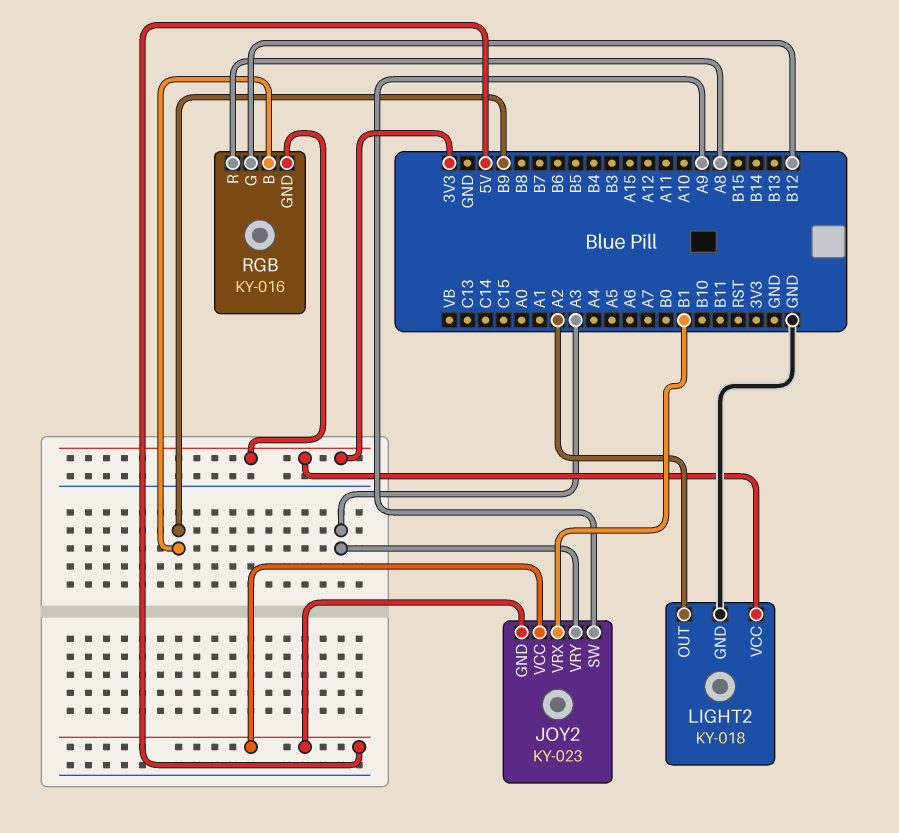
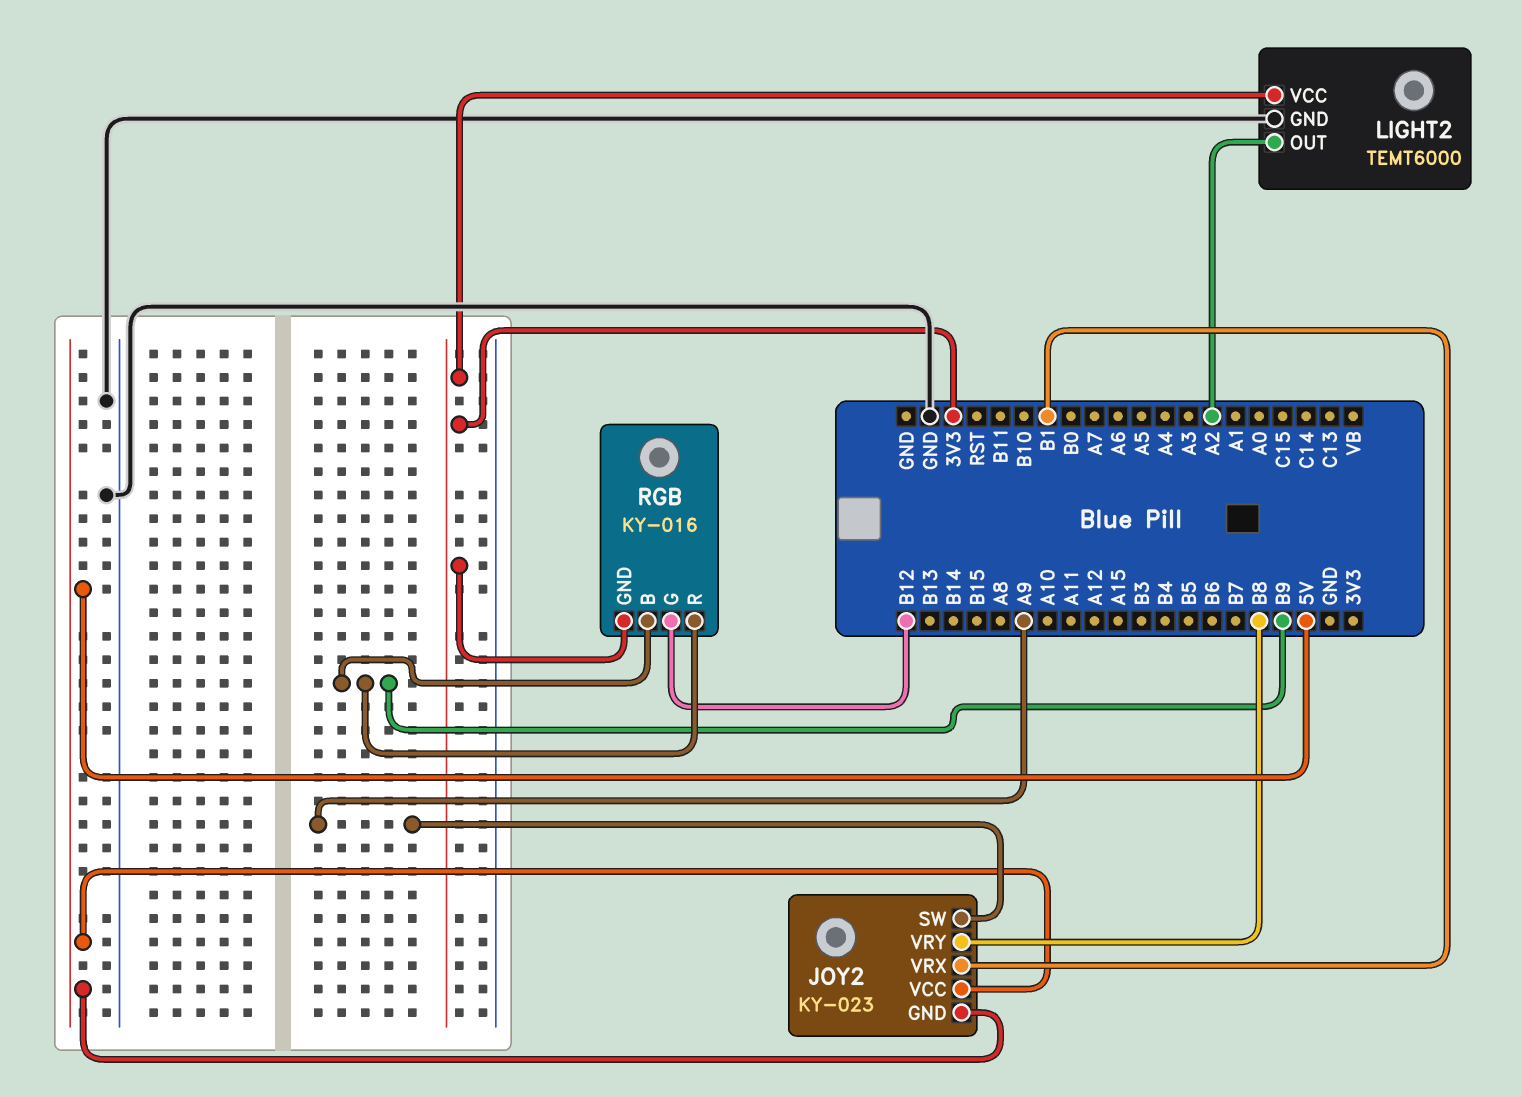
JOY2 pin VRY: A3 -> B8
LIGHT2: KY-018 -> TEMT6000
RGB pin R: A8 -> B9

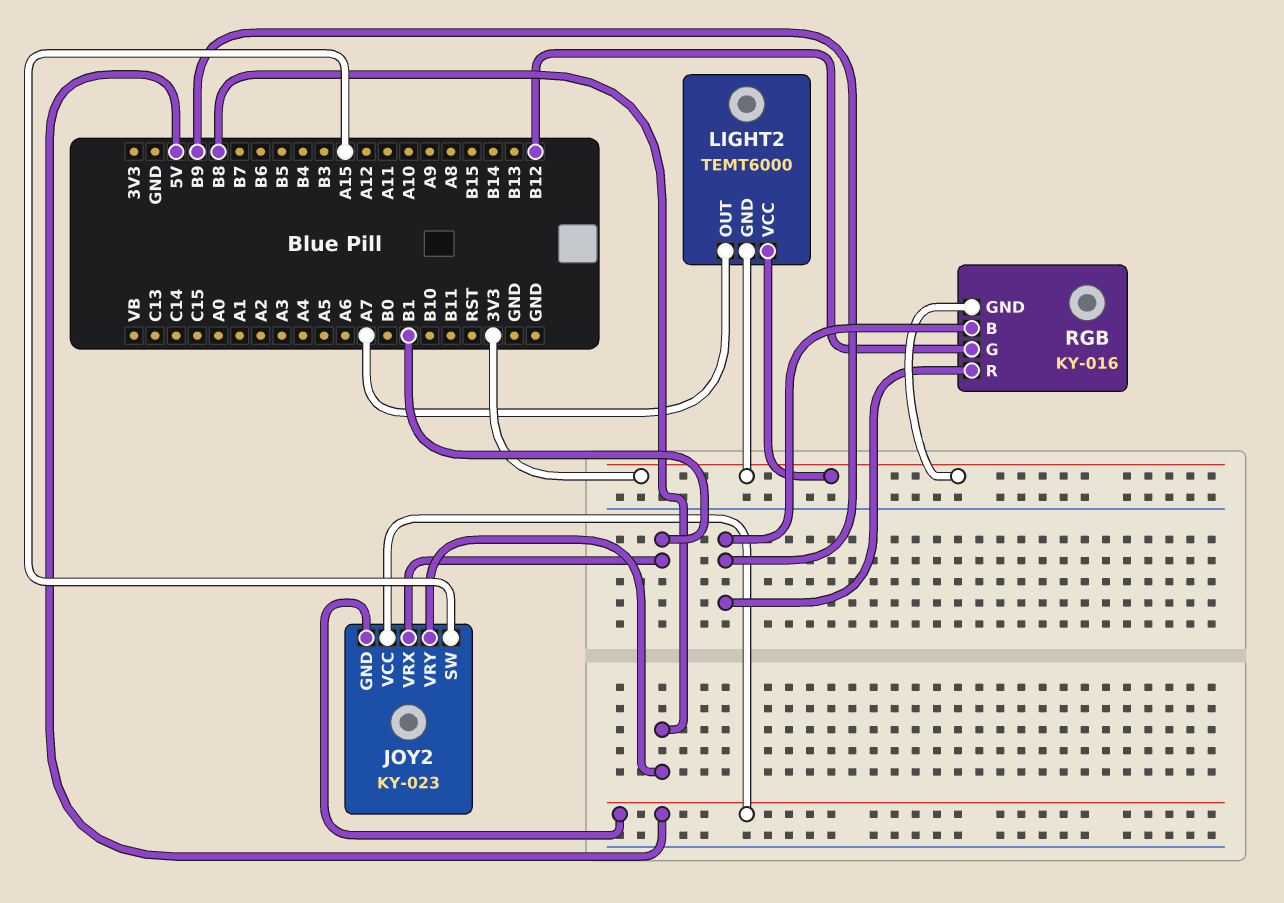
JOY2 pin SW: A9 -> A15
LIGHT2 pin GND: GND -> 3V3
LIGHT2 pin OUT: A2 -> A7

